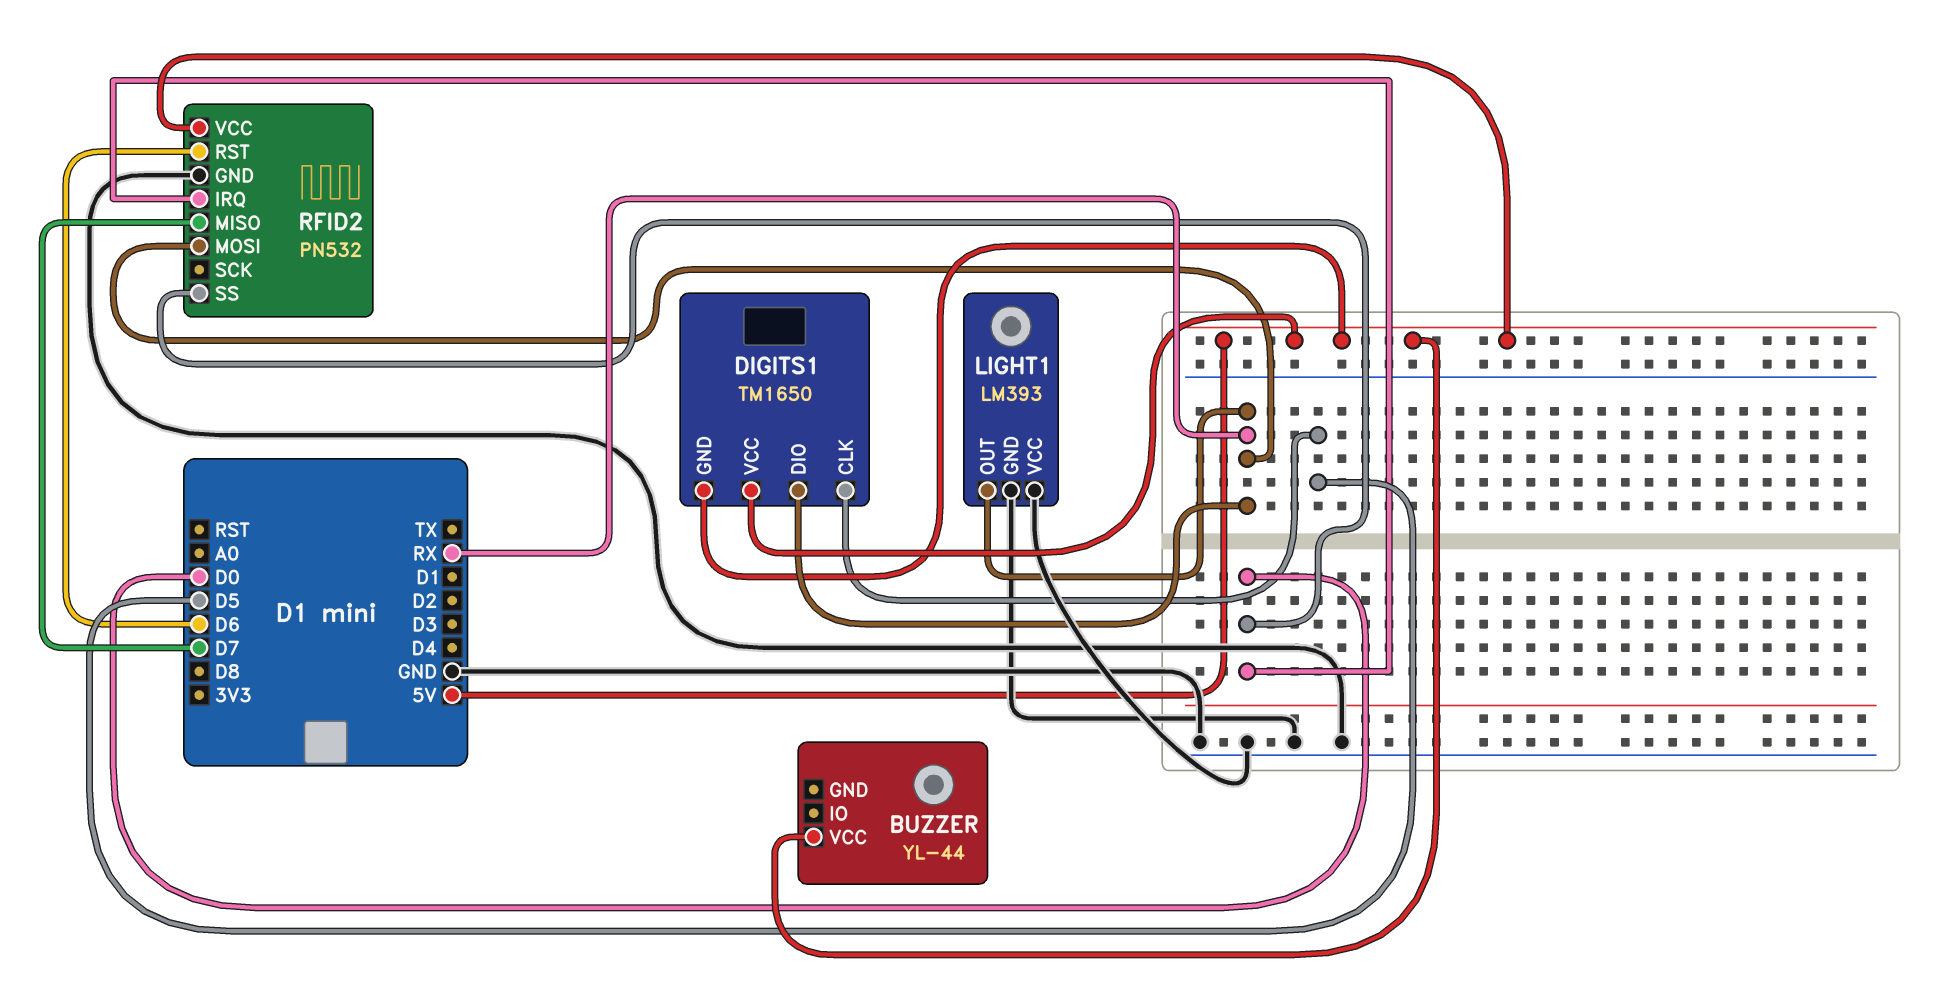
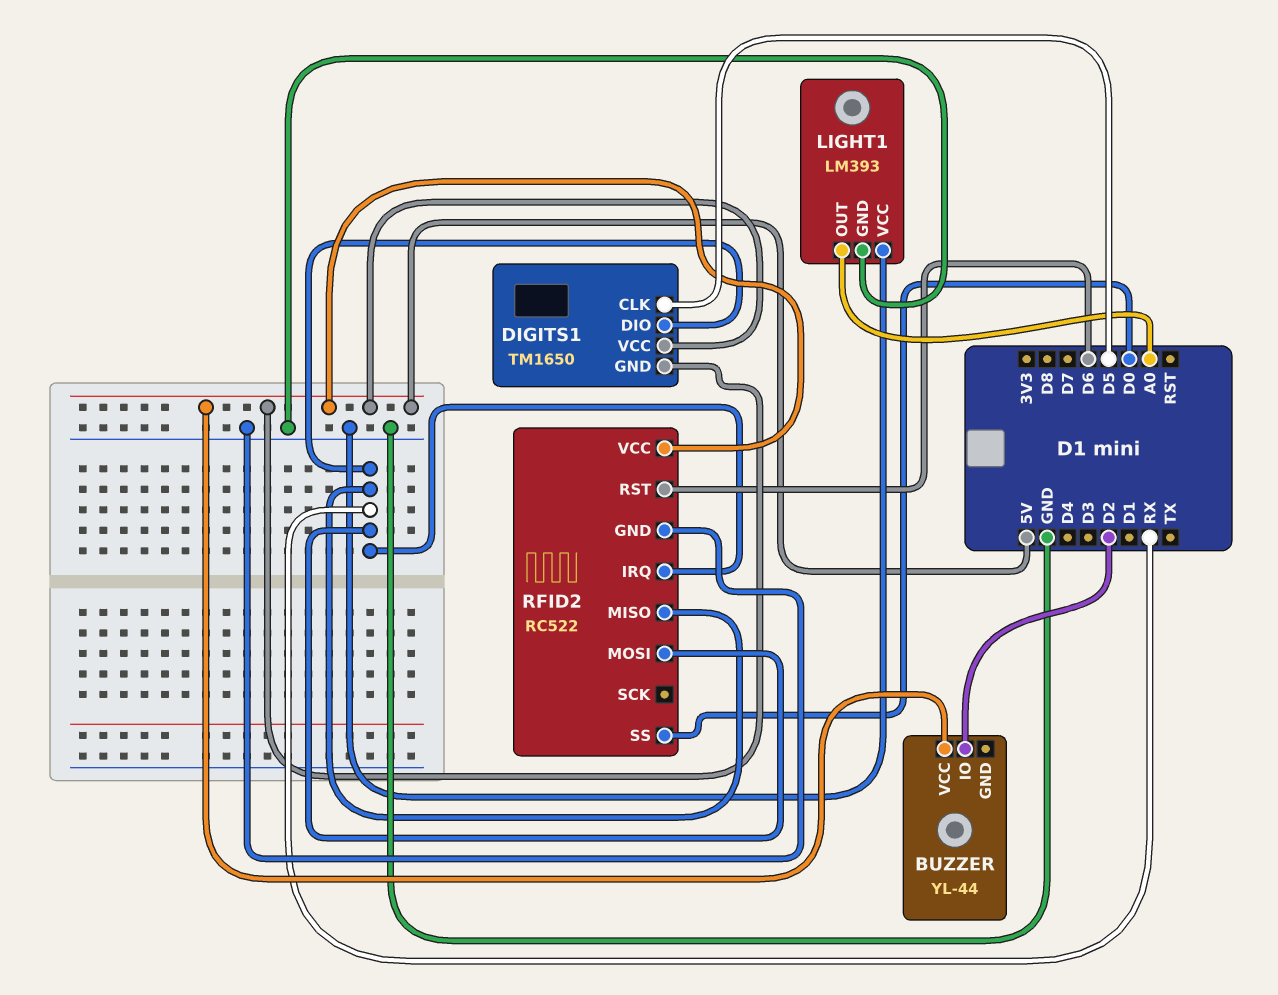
BUZZER pin IO: none -> D2
LIGHT1 pin OUT: RX -> A0
RFID2: PN532 -> RC522
RFID2 pin IRQ: D0 -> RX
RFID2 pin MISO: D7 -> RX

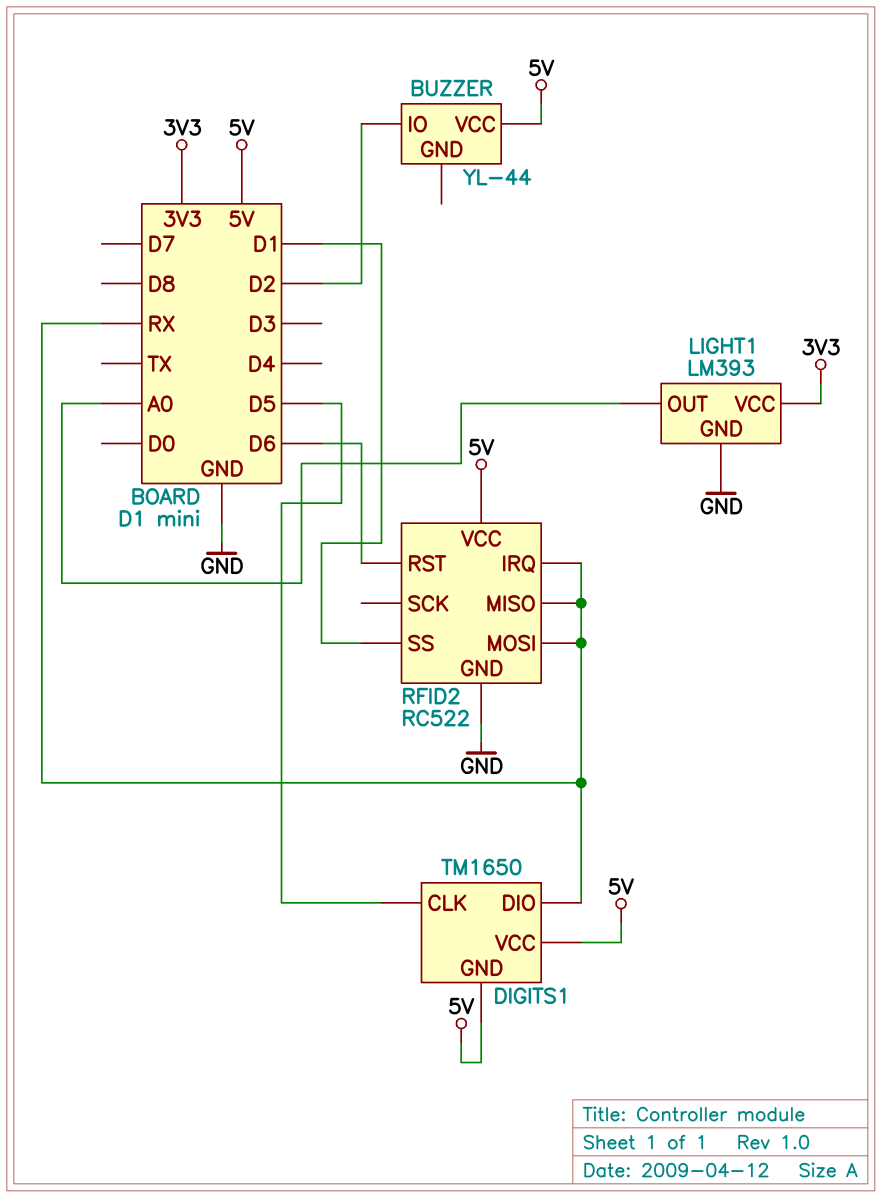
LIGHT1 pin VCC: GND -> 3V3
RFID2 pin SS: D0 -> D1

